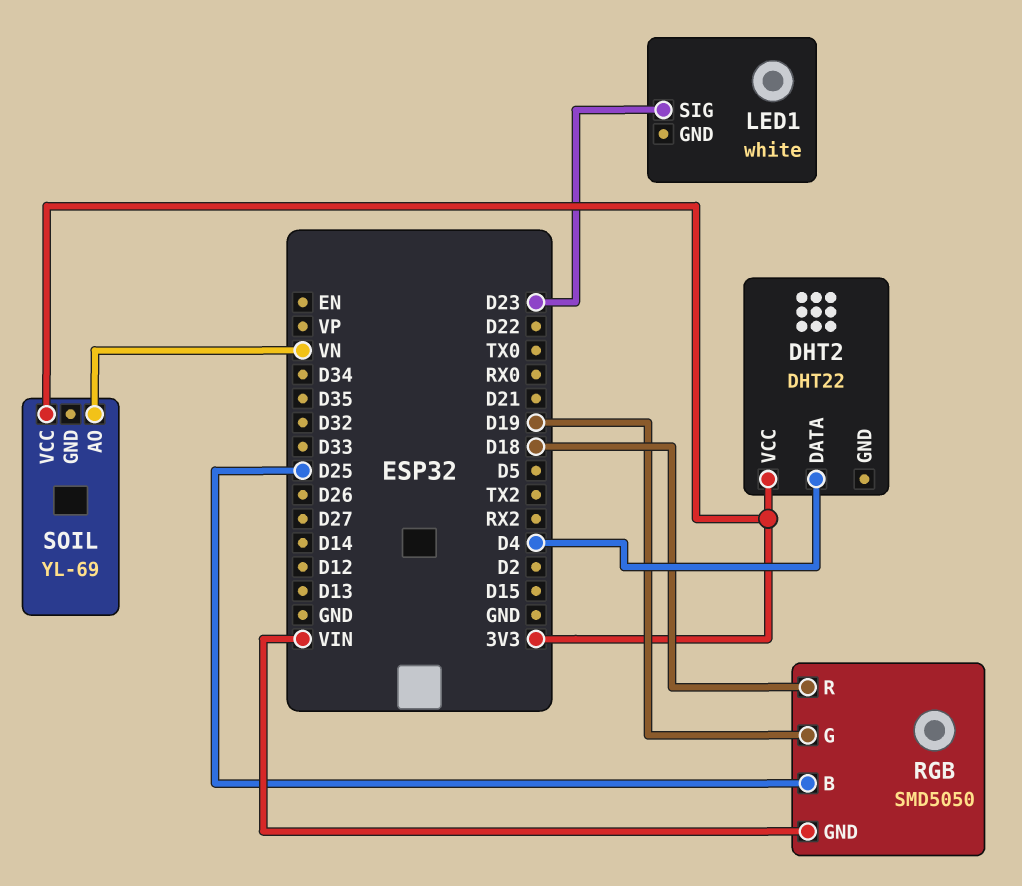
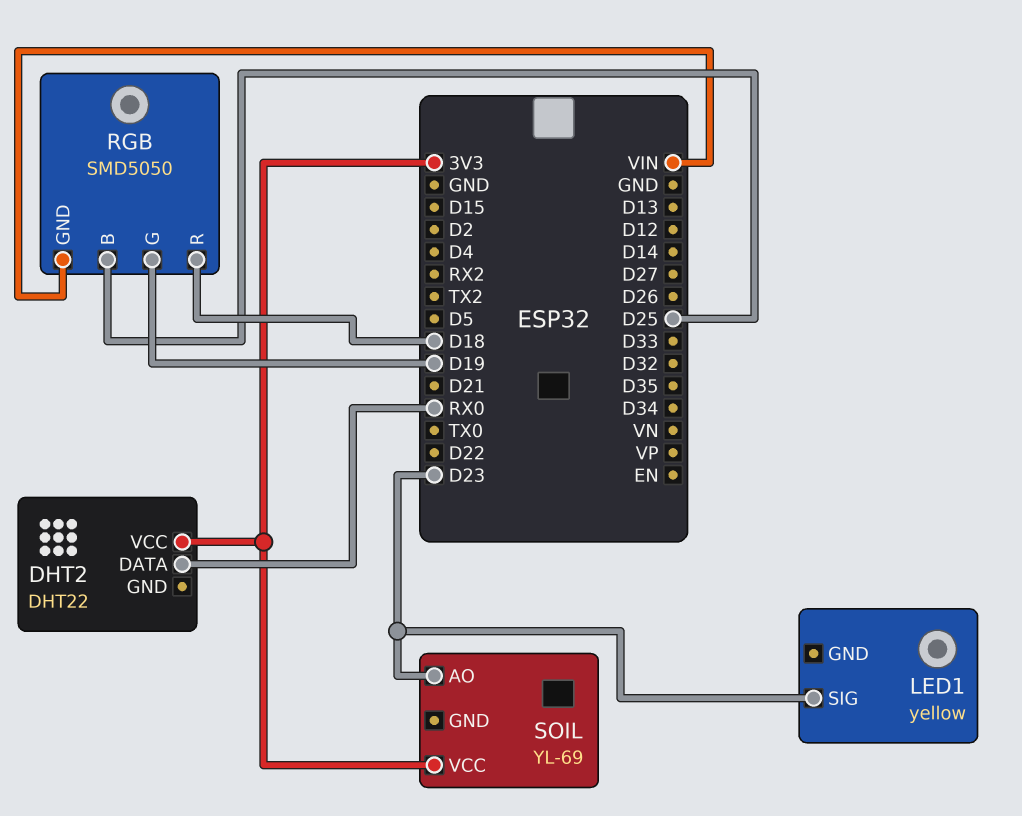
DHT2 pin DATA: D4 -> RX0
LED1: white -> yellow
SOIL pin AO: VN -> D23

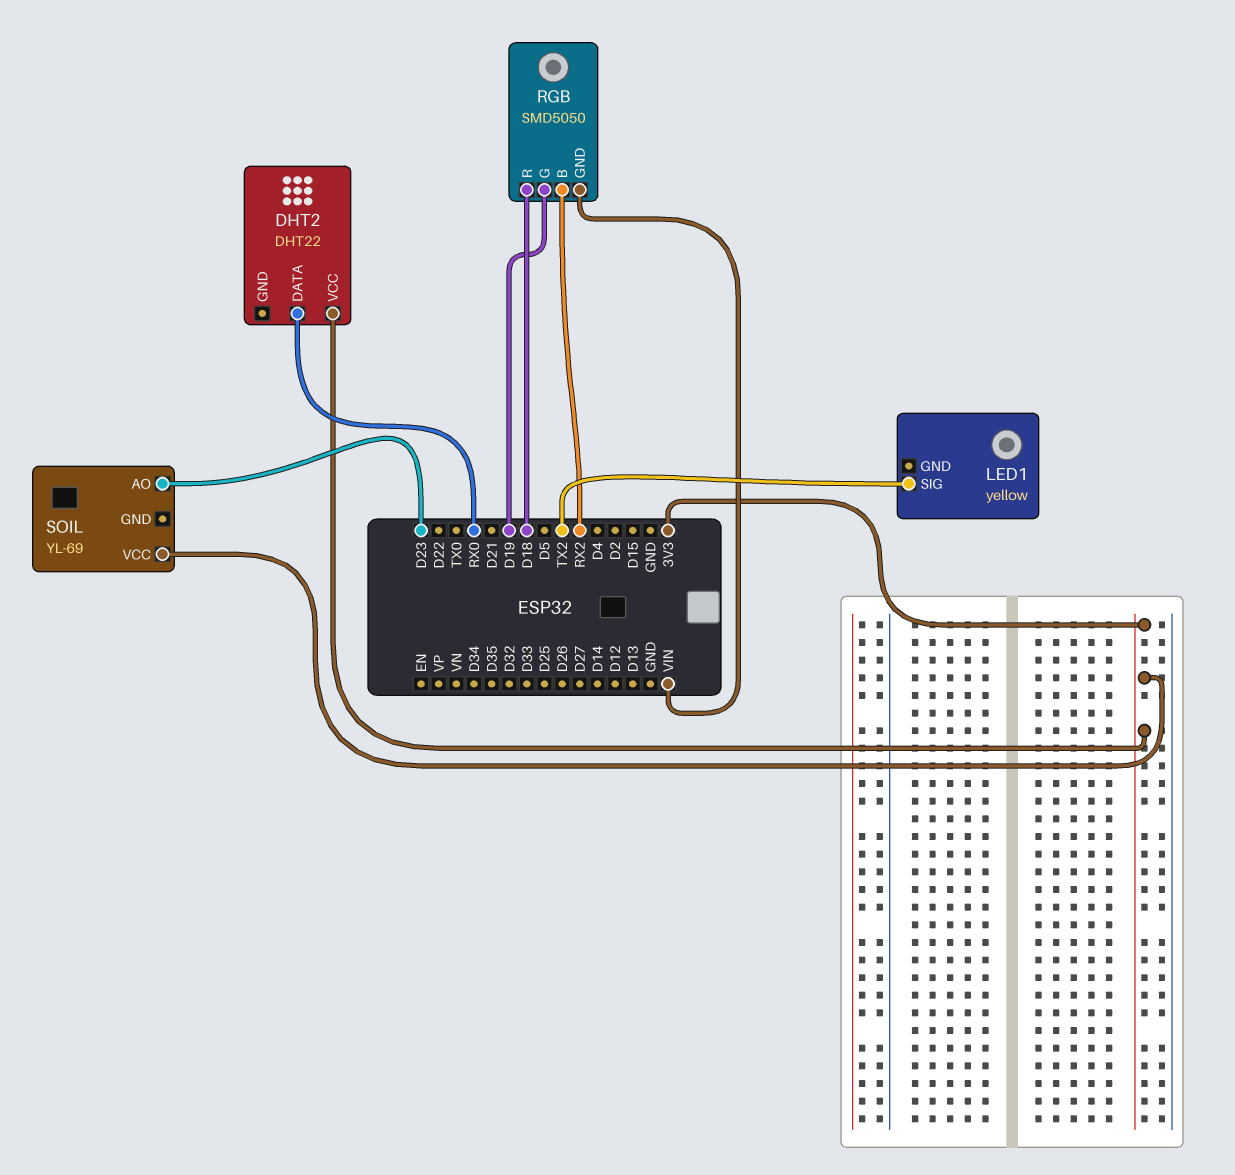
LED1 pin SIG: D23 -> TX2
RGB pin B: D25 -> RX2

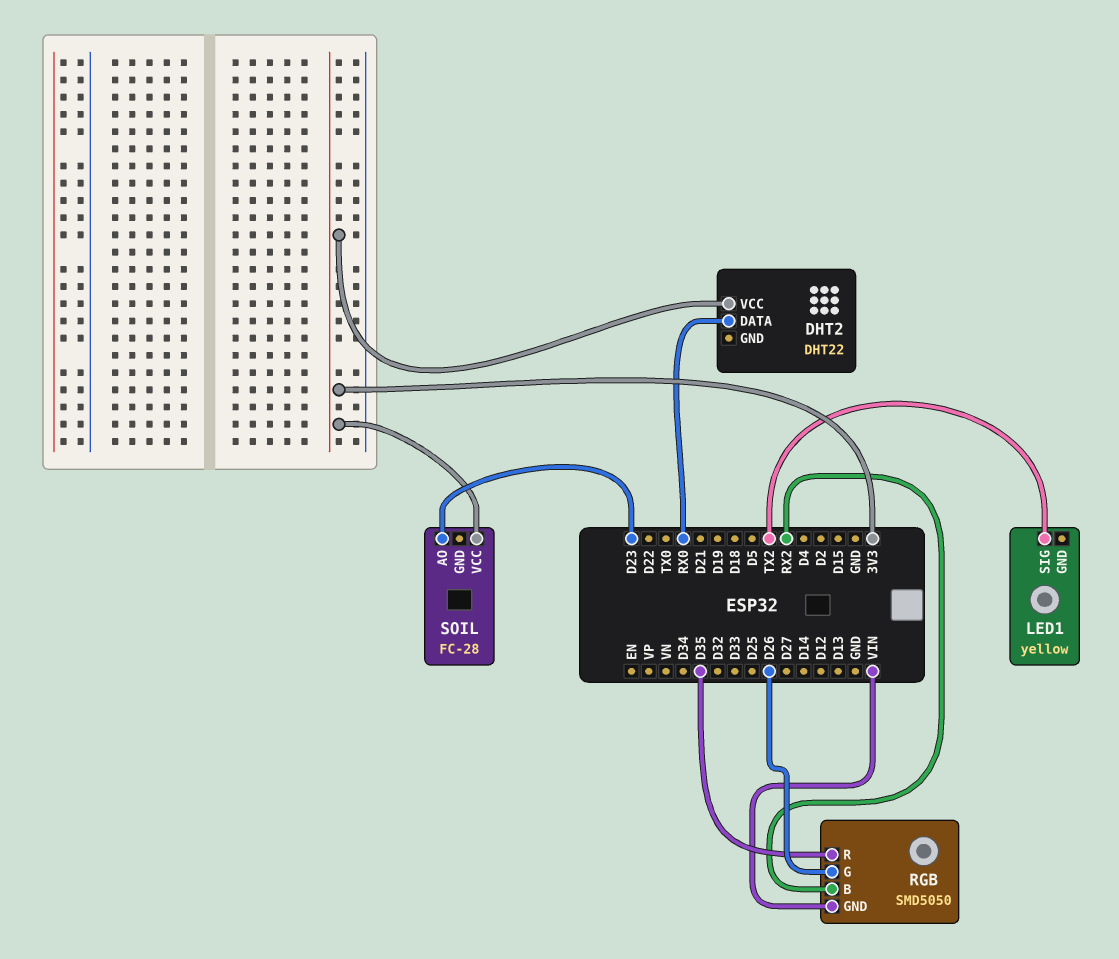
RGB pin G: D19 -> D26
RGB pin R: D18 -> D35
SOIL: YL-69 -> FC-28

